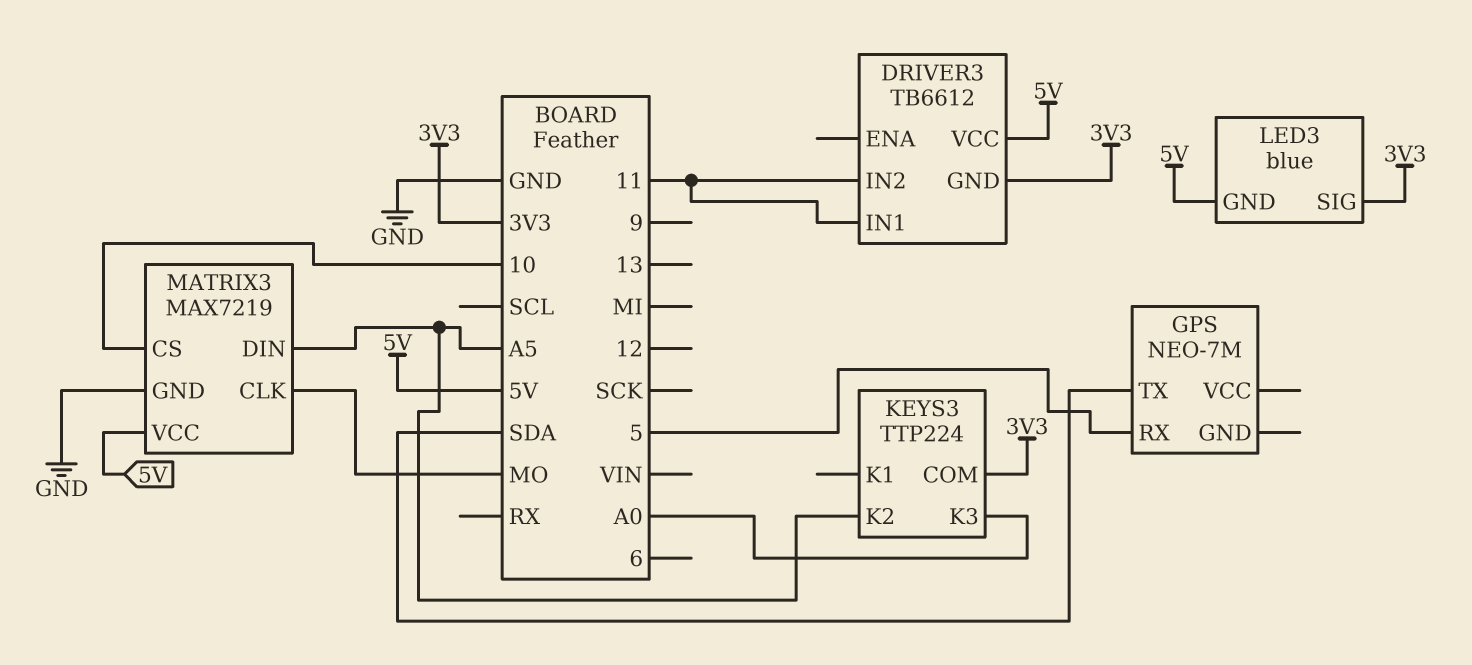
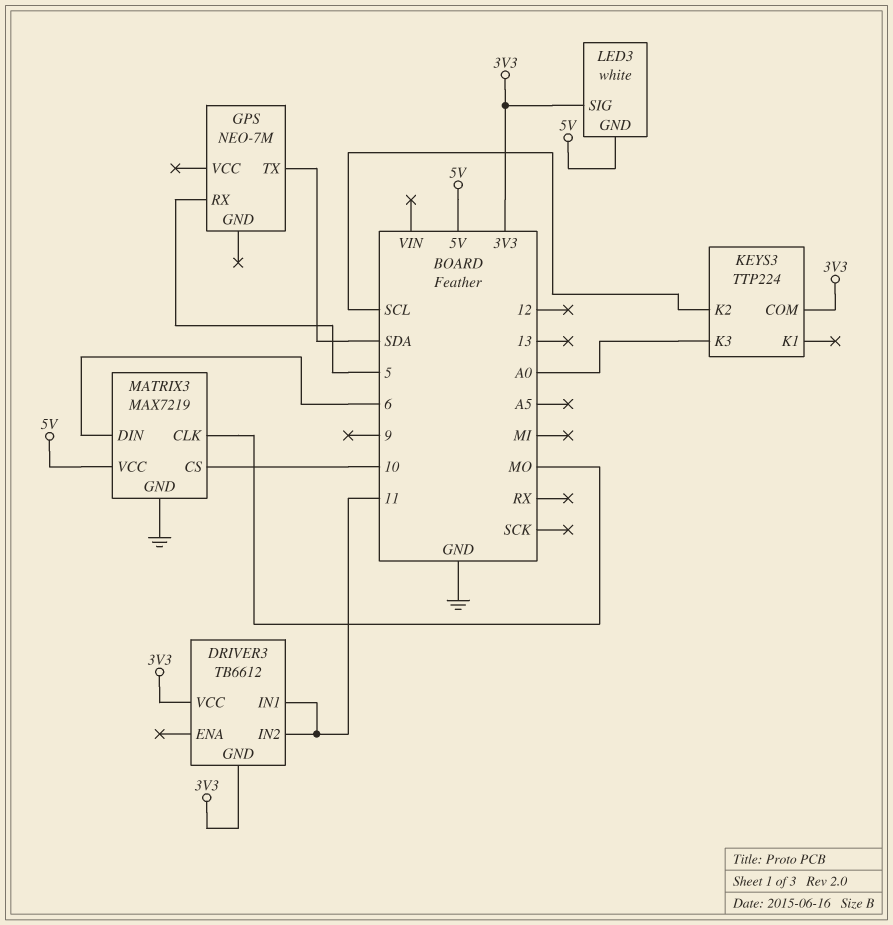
DRIVER3 pin VCC: 5V -> 3V3
KEYS3 pin K2: A5 -> SCL
LED3: blue -> white
MATRIX3 pin DIN: A5 -> 6

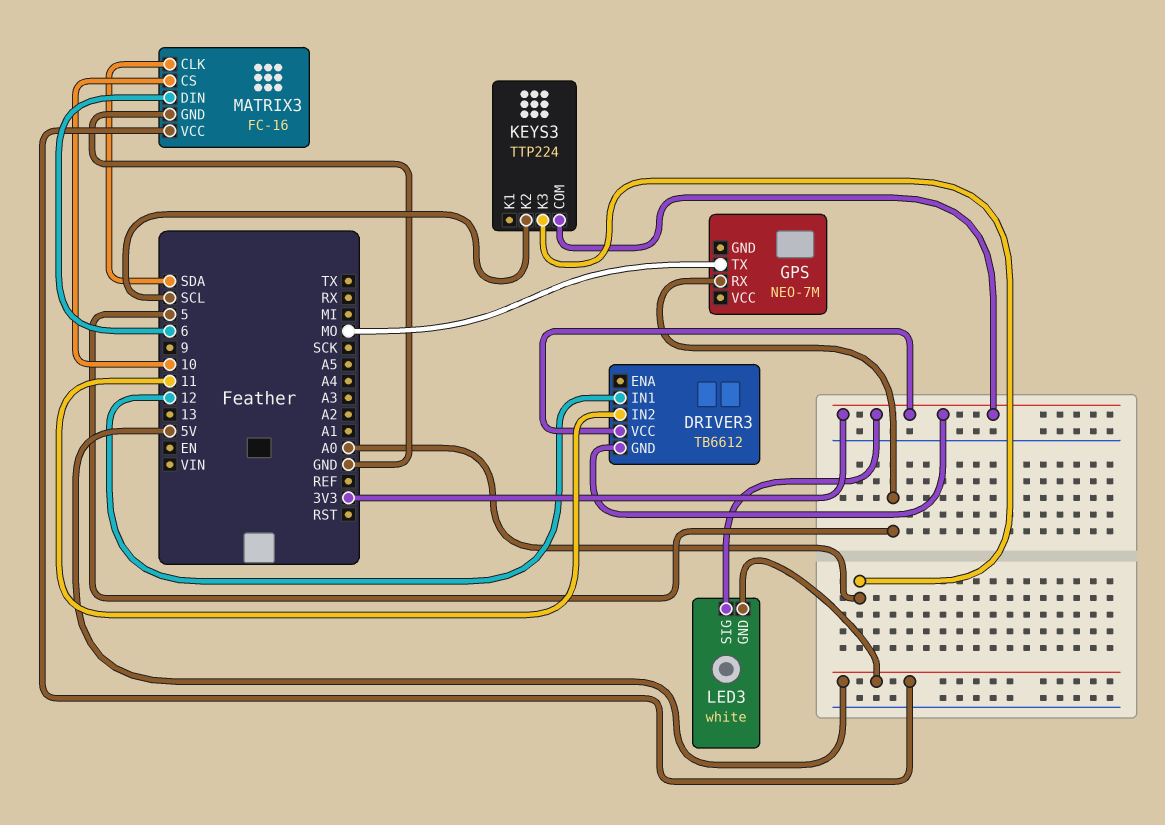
DRIVER3 pin IN1: 11 -> 12
GPS pin TX: SDA -> MO
MATRIX3: MAX7219 -> FC-16
MATRIX3 pin CLK: MO -> SDA

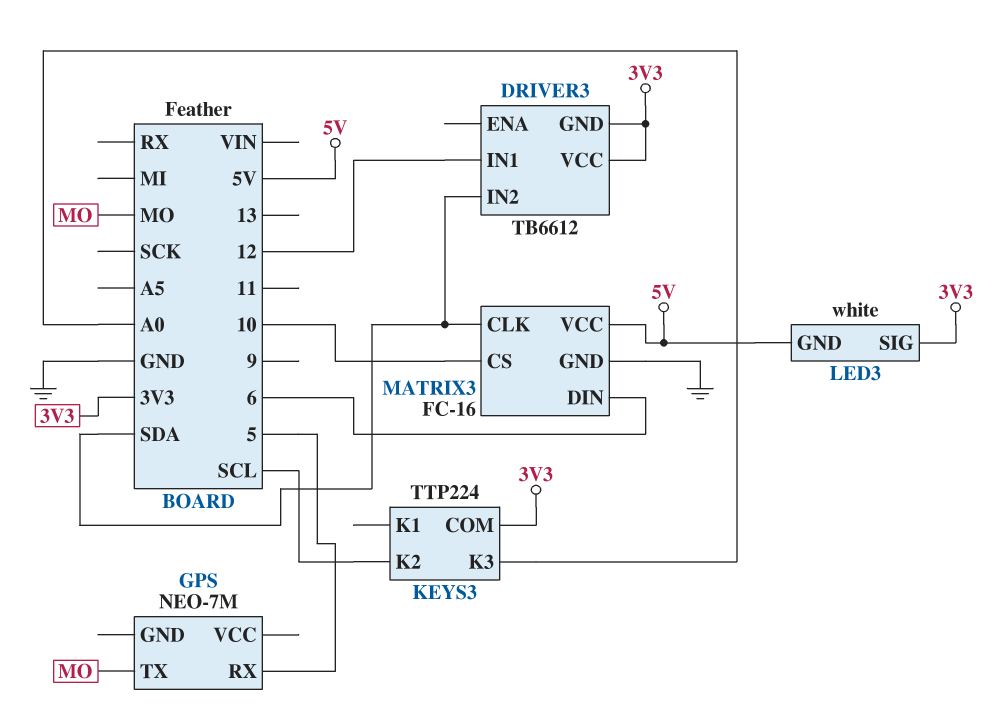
DRIVER3 pin IN2: 11 -> SDA

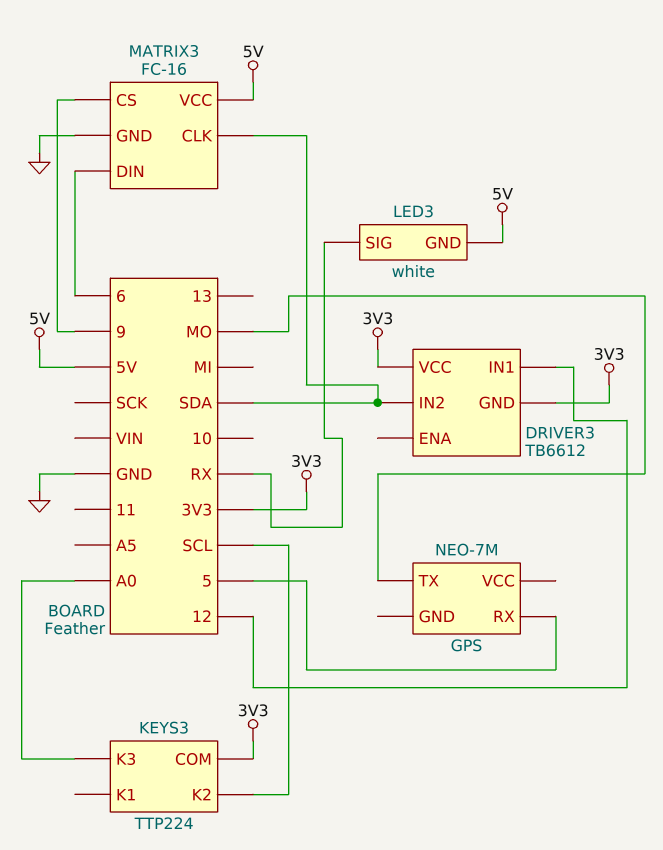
LED3 pin SIG: 3V3 -> RX
MATRIX3 pin CS: 10 -> 9

